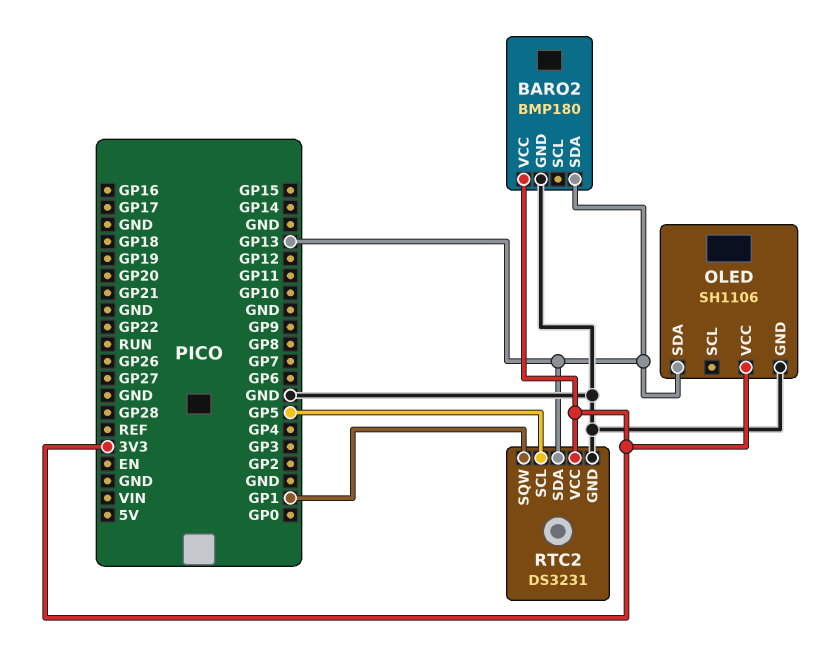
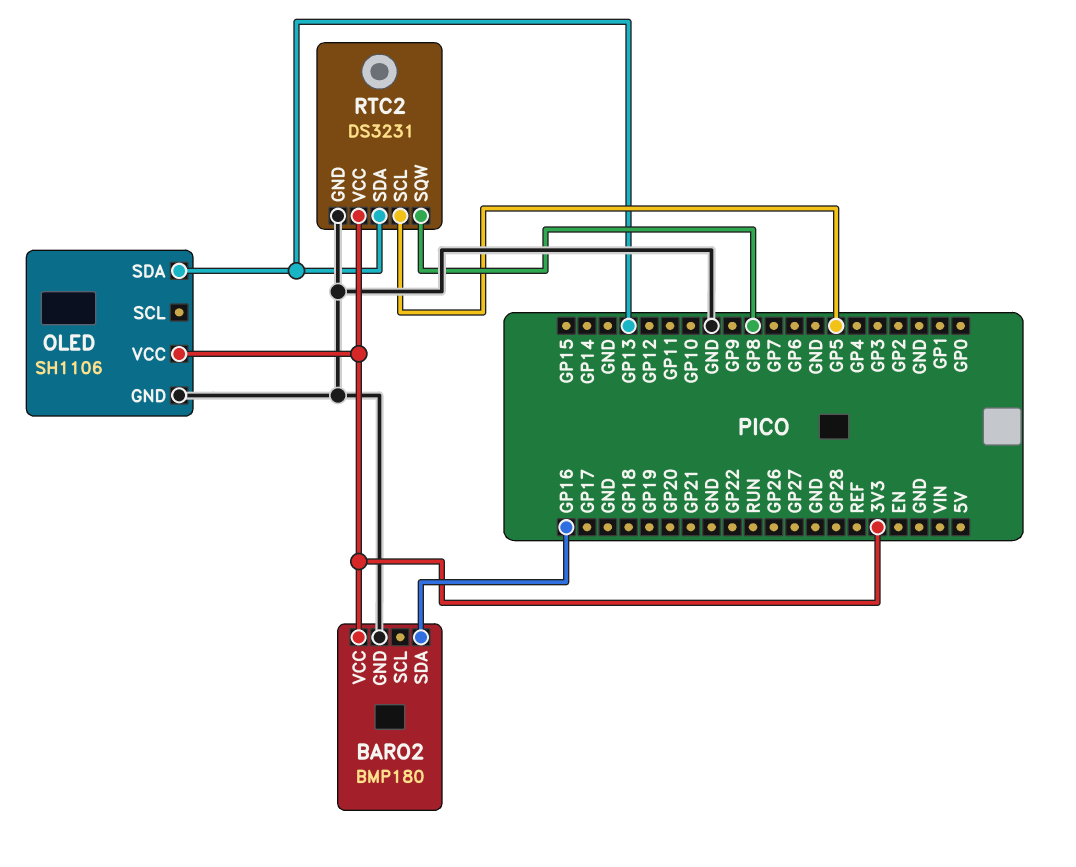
BARO2 pin SDA: GP13 -> GP16
RTC2 pin SQW: GP1 -> GP8

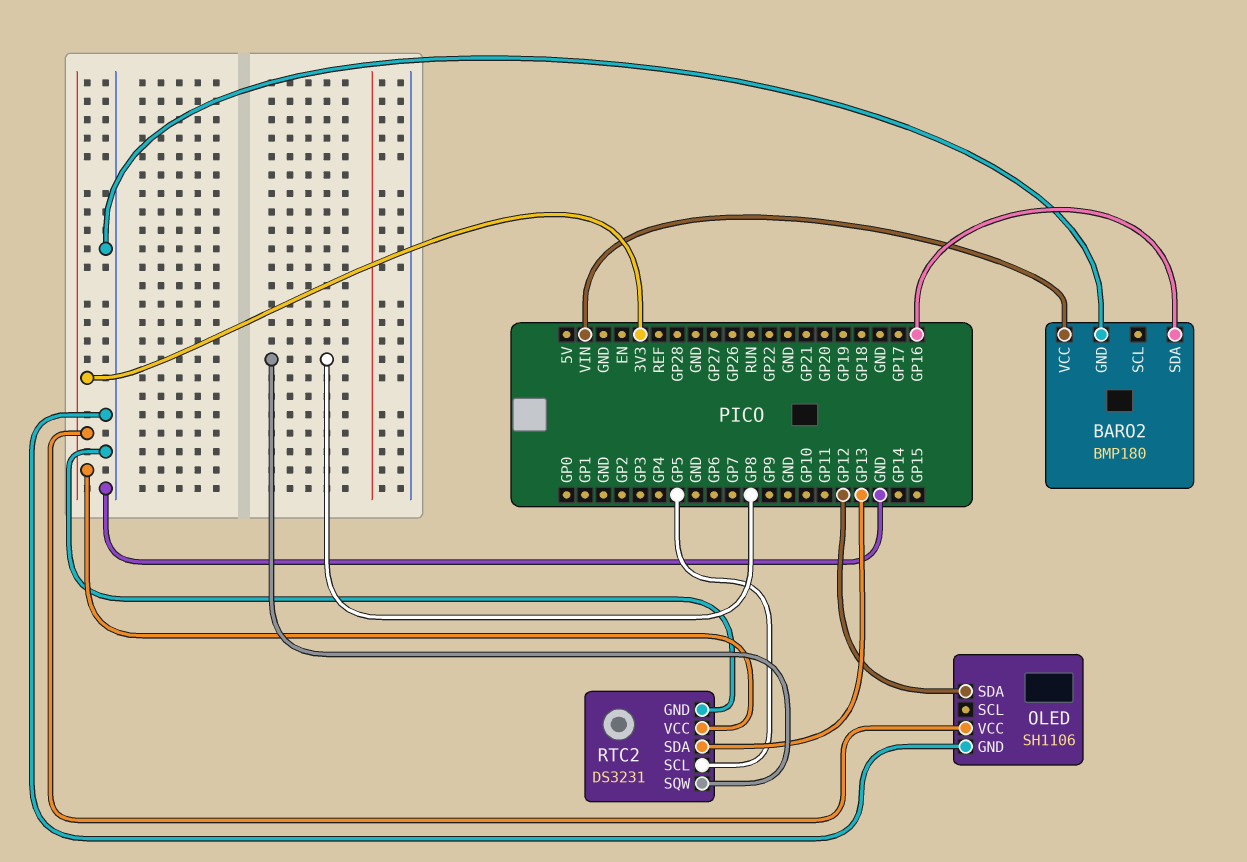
BARO2 pin VCC: 3V3 -> VIN
OLED pin SDA: GP13 -> GP12

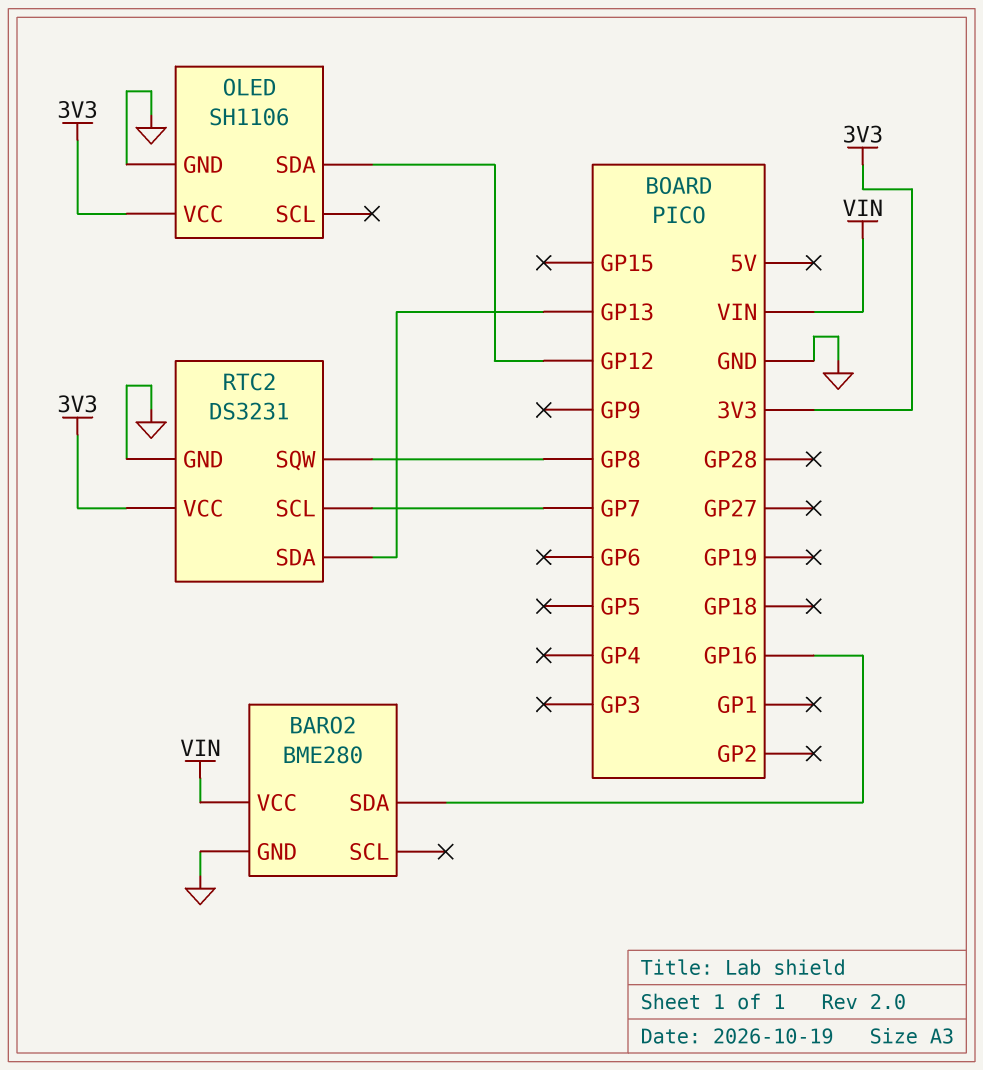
BARO2: BMP180 -> BME280
RTC2 pin SCL: GP5 -> GP7

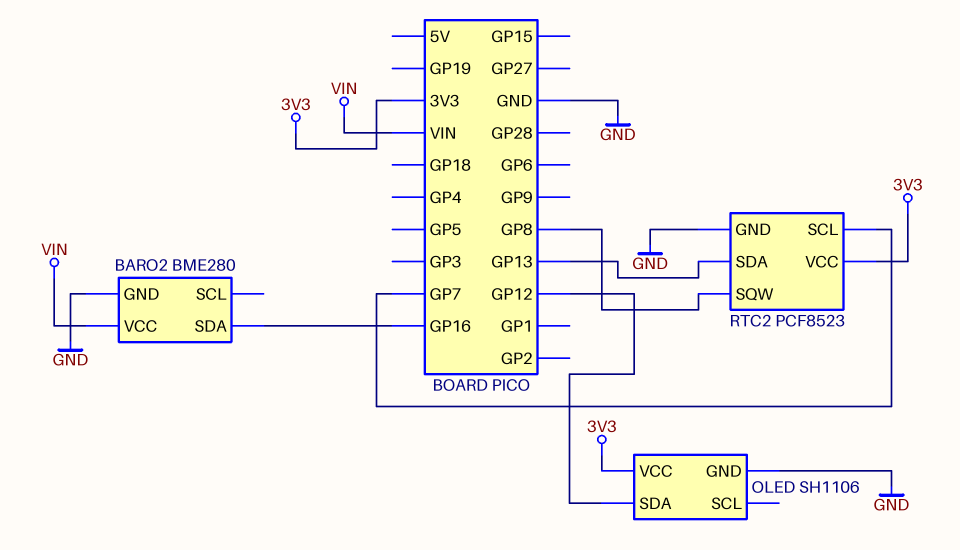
RTC2: DS3231 -> PCF8523

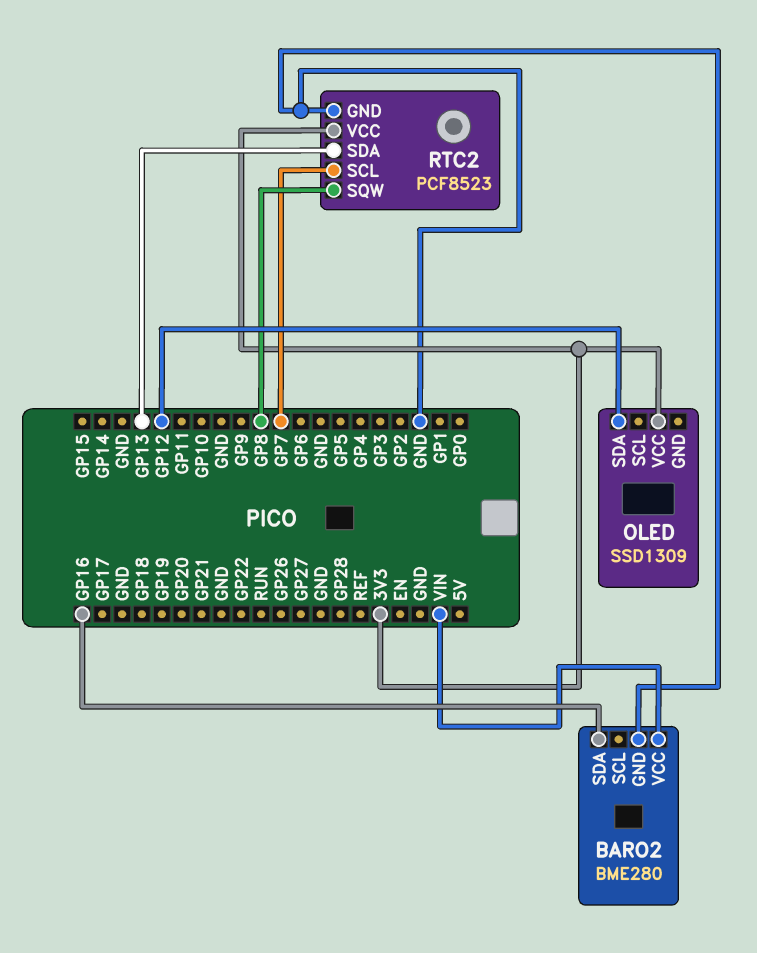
OLED: SH1106 -> SSD1309
OLED pin GND: GND -> none

